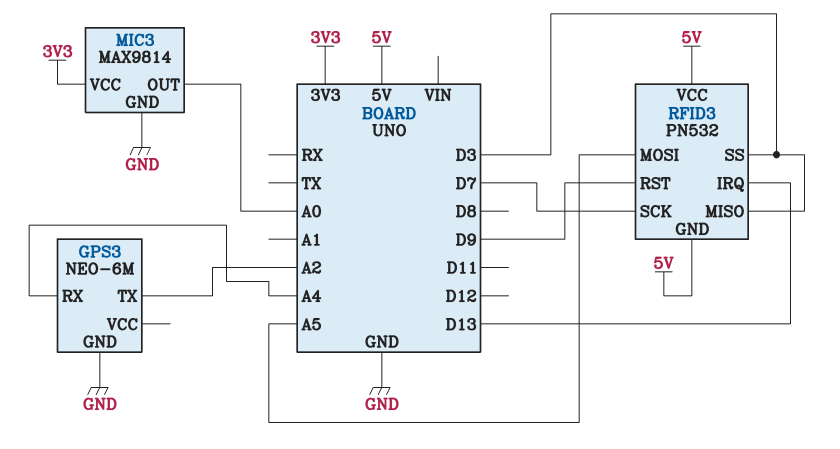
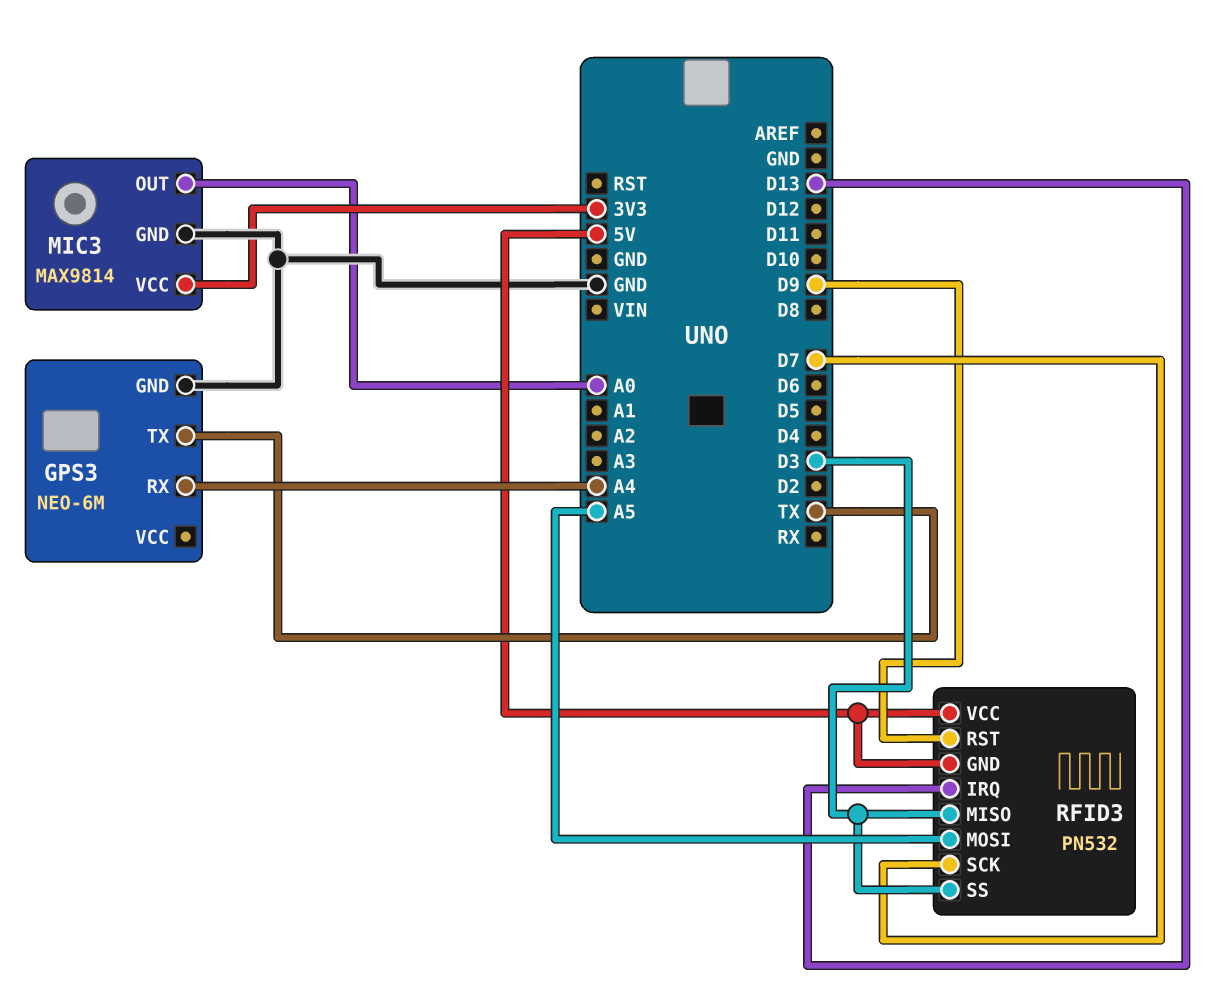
GPS3 pin TX: A2 -> TX

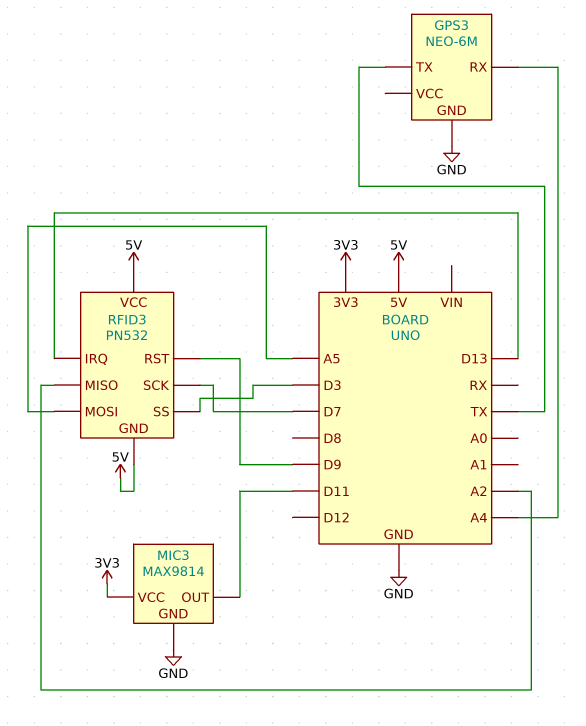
MIC3 pin OUT: A0 -> D11
RFID3 pin MISO: D3 -> A2

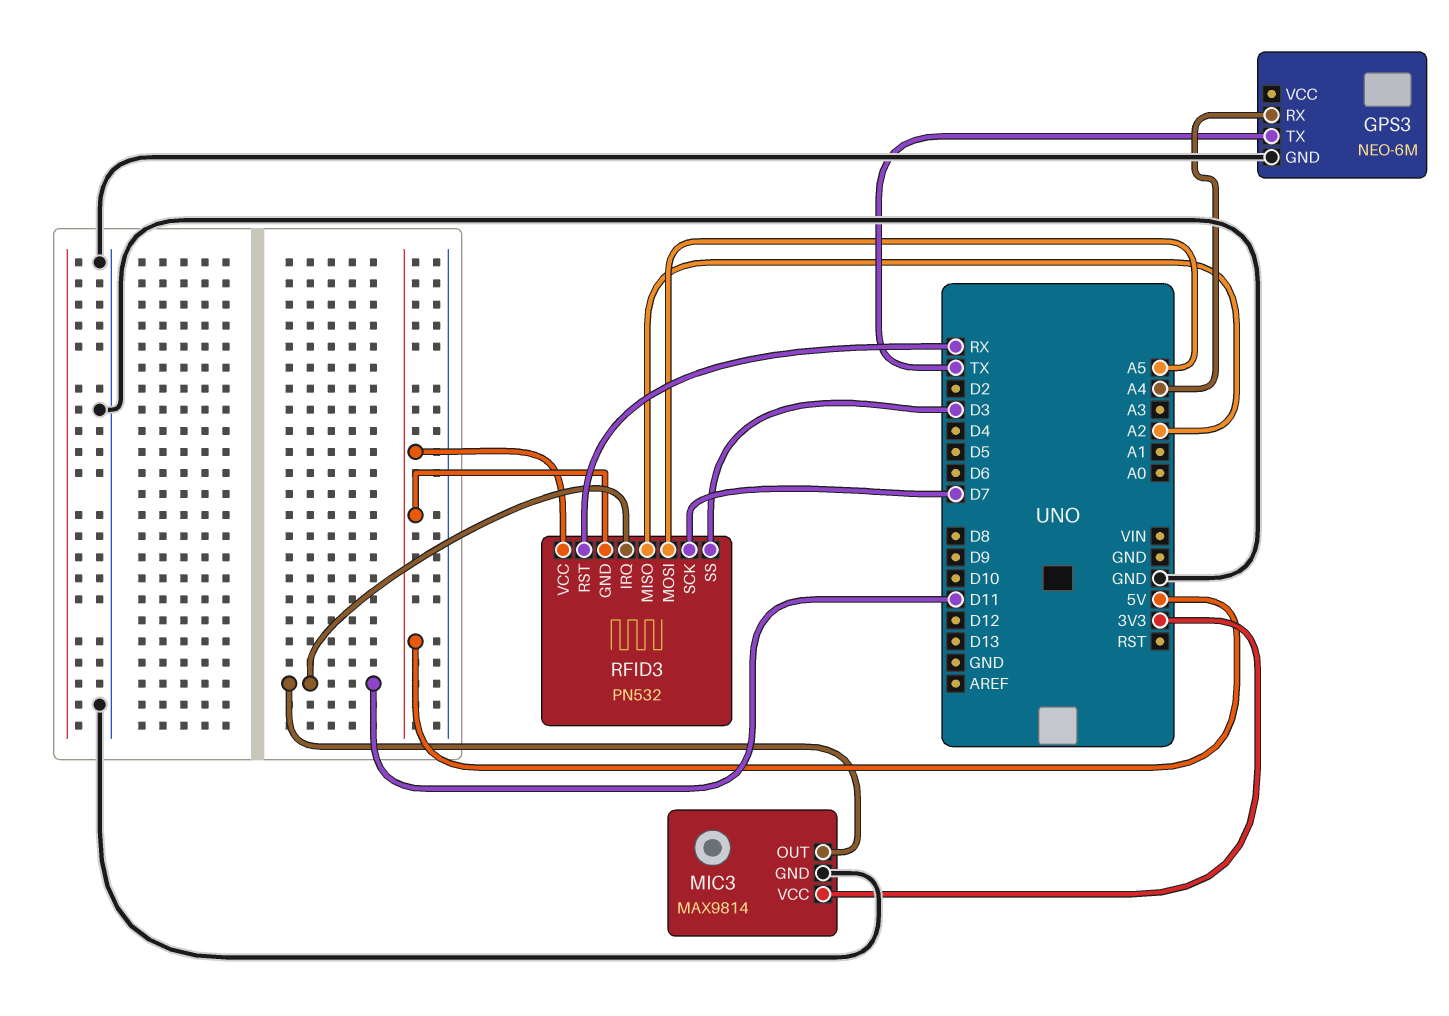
RFID3 pin IRQ: D13 -> D11
RFID3 pin RST: D9 -> RX

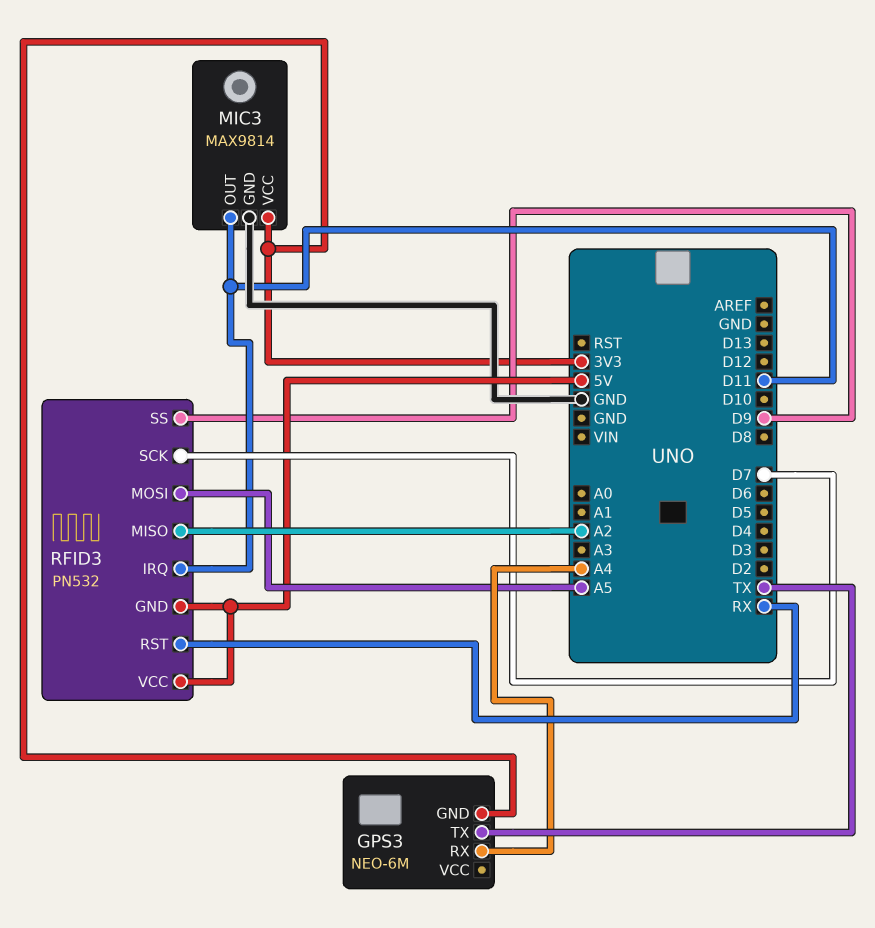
GPS3 pin GND: GND -> 3V3
RFID3 pin SS: D3 -> D9

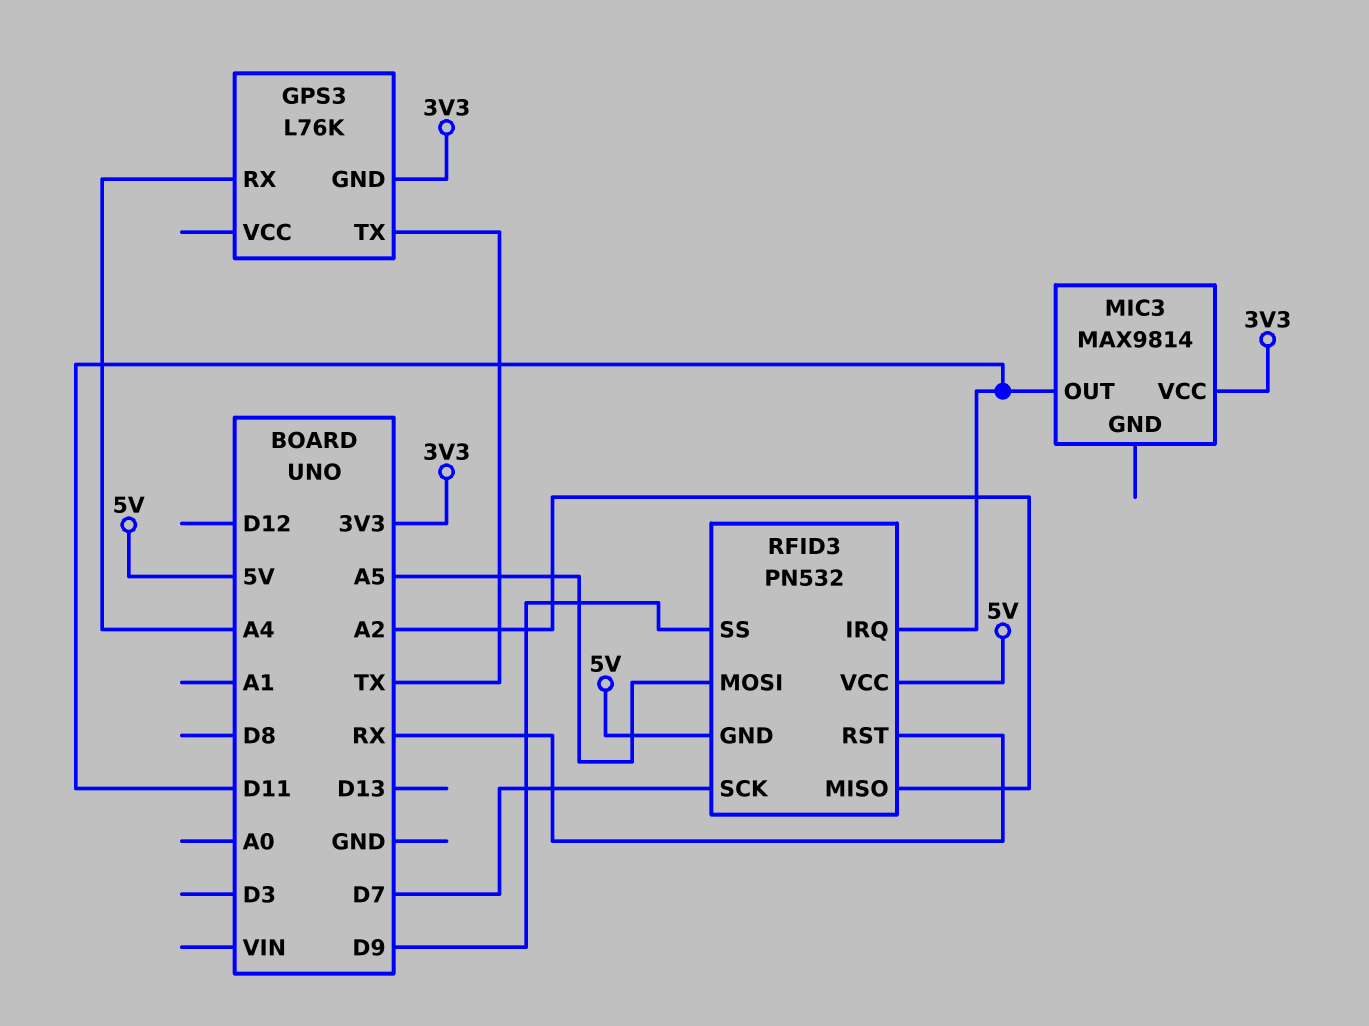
GPS3: NEO-6M -> L76K
MIC3 pin GND: GND -> none

